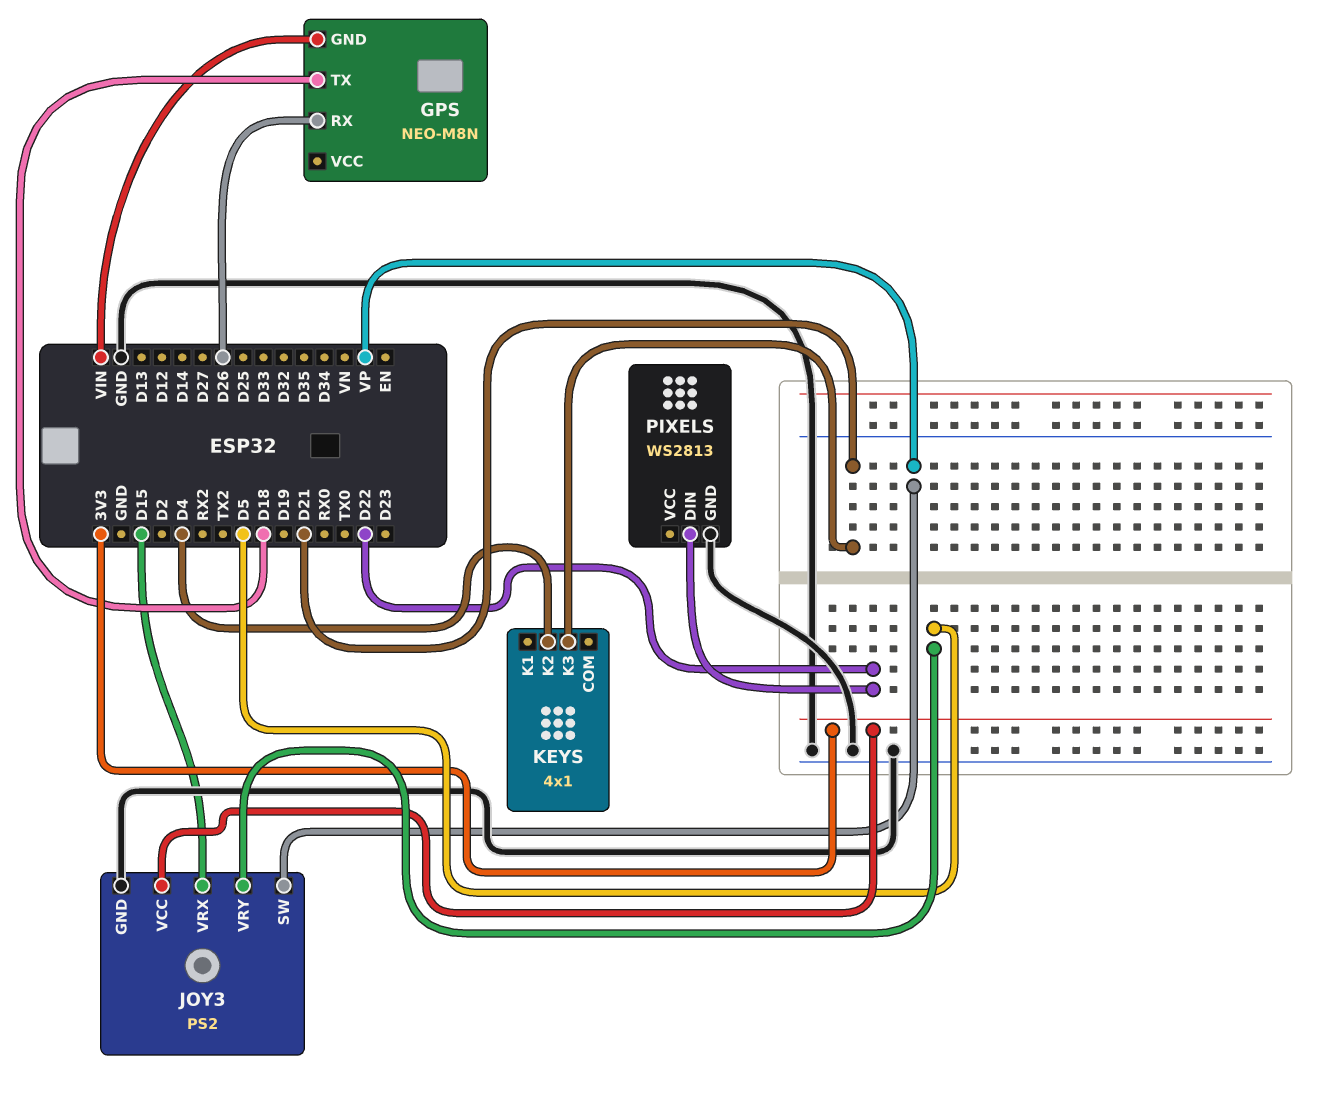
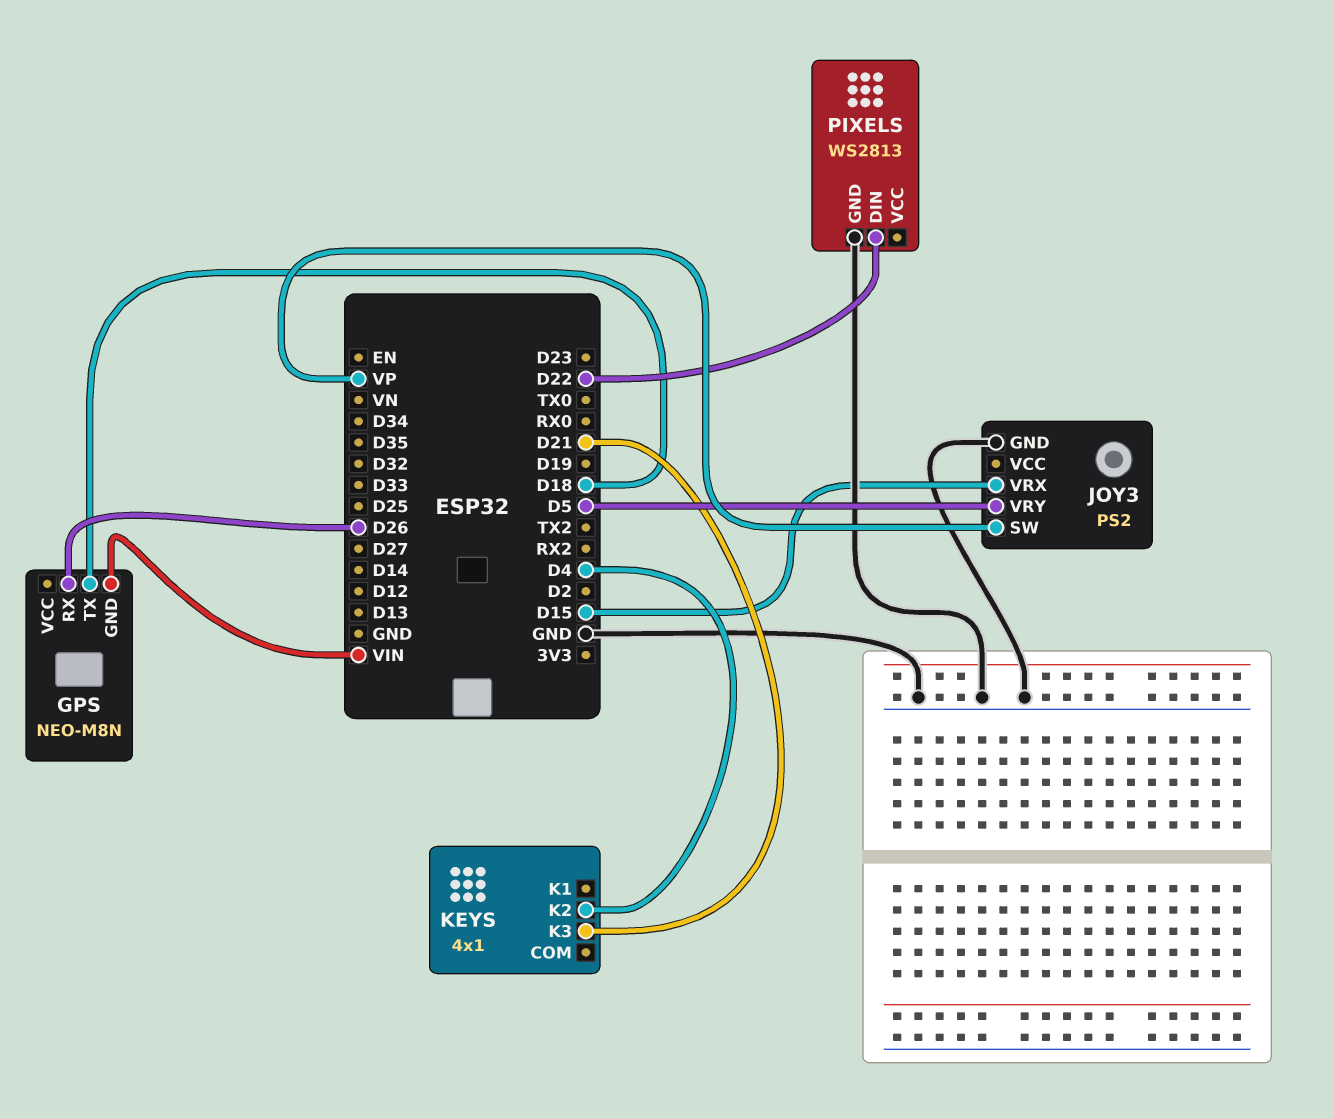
JOY3 pin VCC: 3V3 -> none

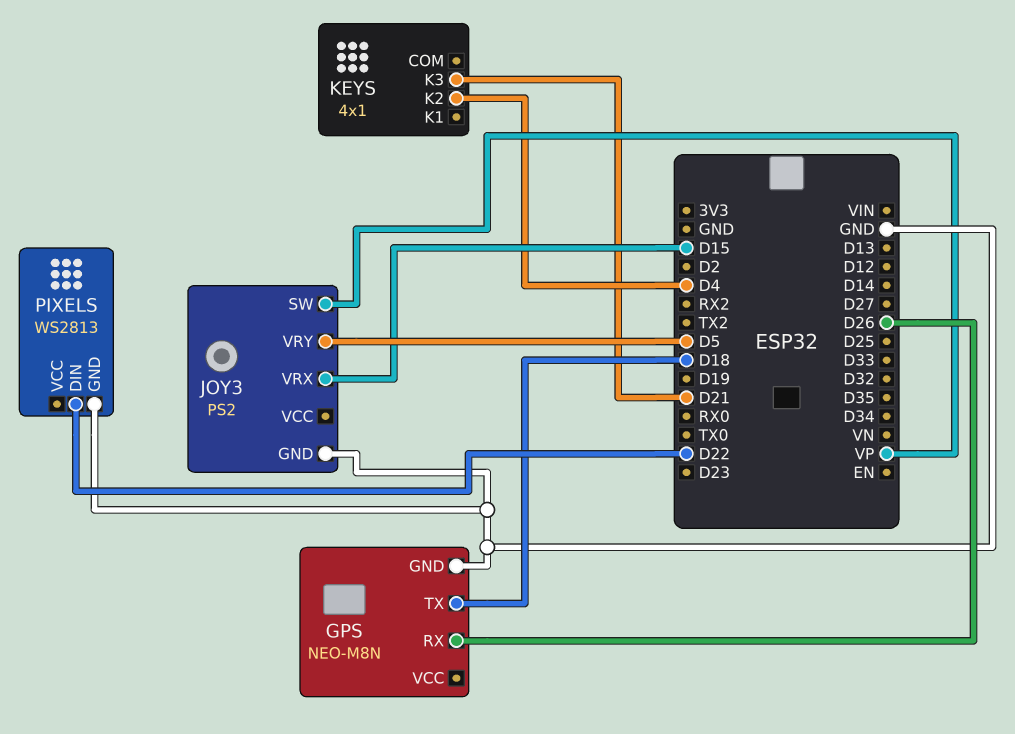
GPS pin GND: VIN -> GND

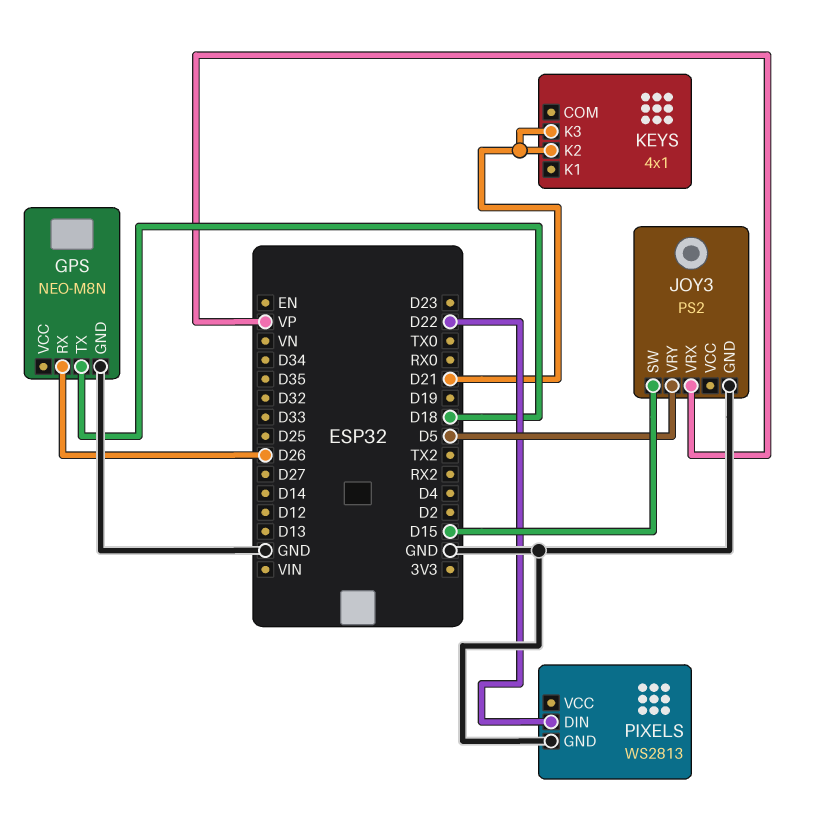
JOY3 pin SW: VP -> D15
JOY3 pin VRX: D15 -> VP
KEYS pin K2: D4 -> D21

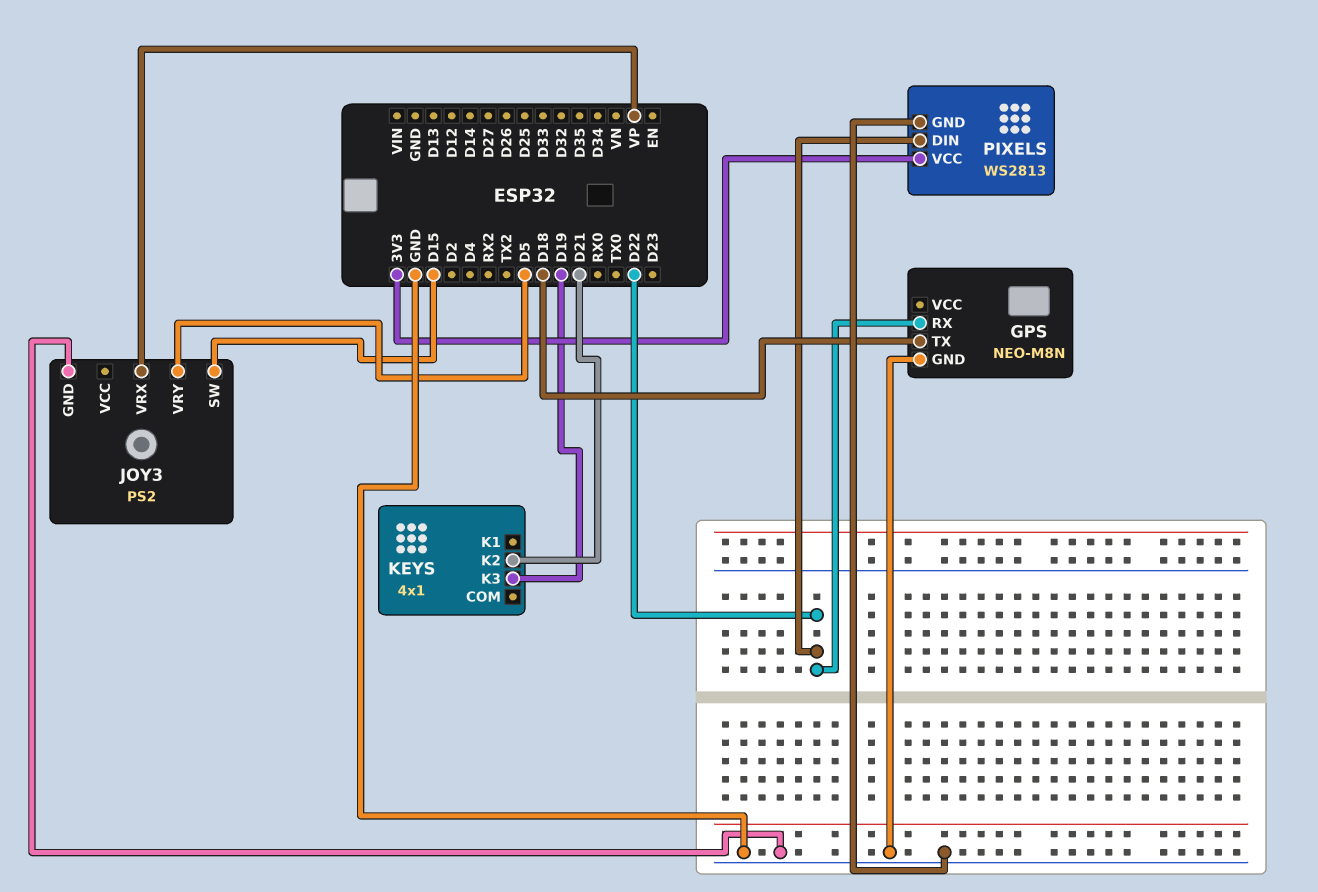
GPS pin RX: D26 -> D22
KEYS pin K3: D21 -> D19
PIXELS pin VCC: none -> 3V3

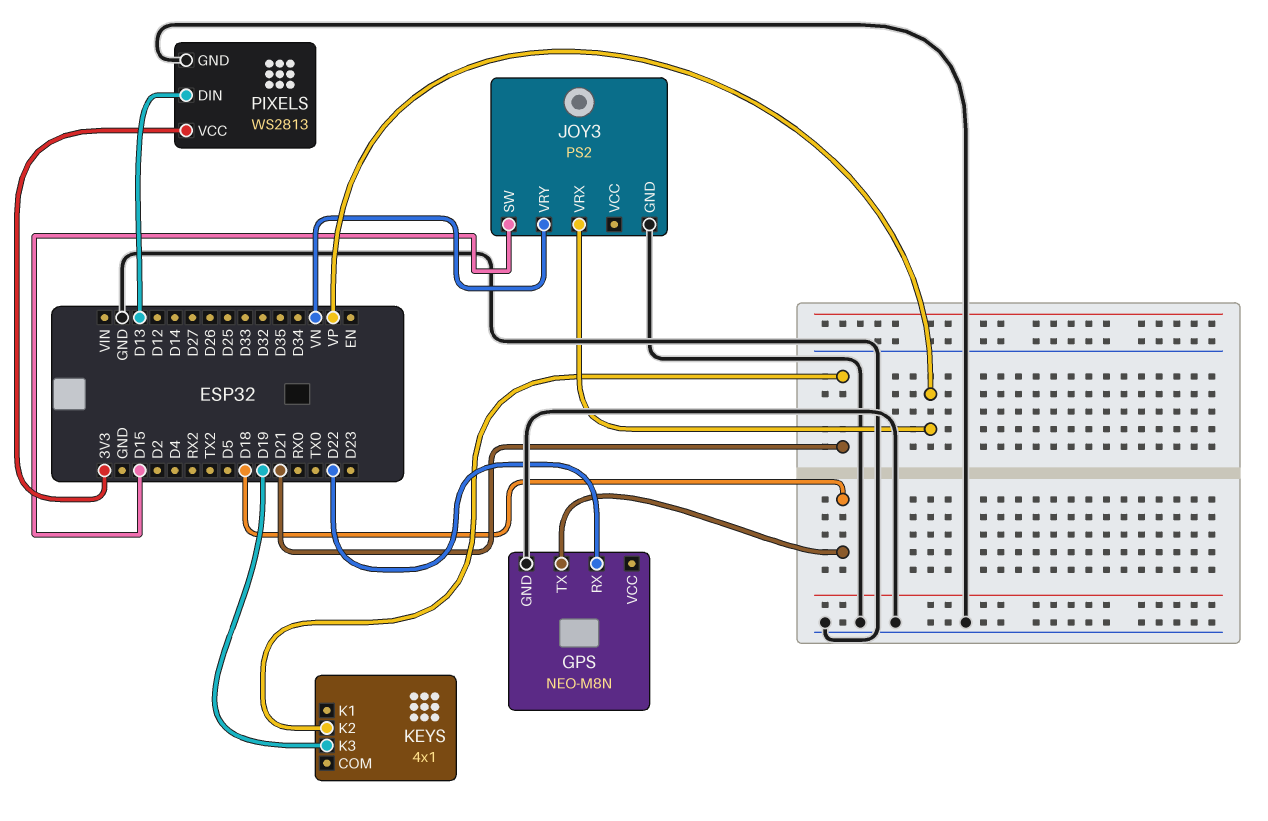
JOY3 pin VRY: D5 -> VN
PIXELS pin DIN: D22 -> D13

